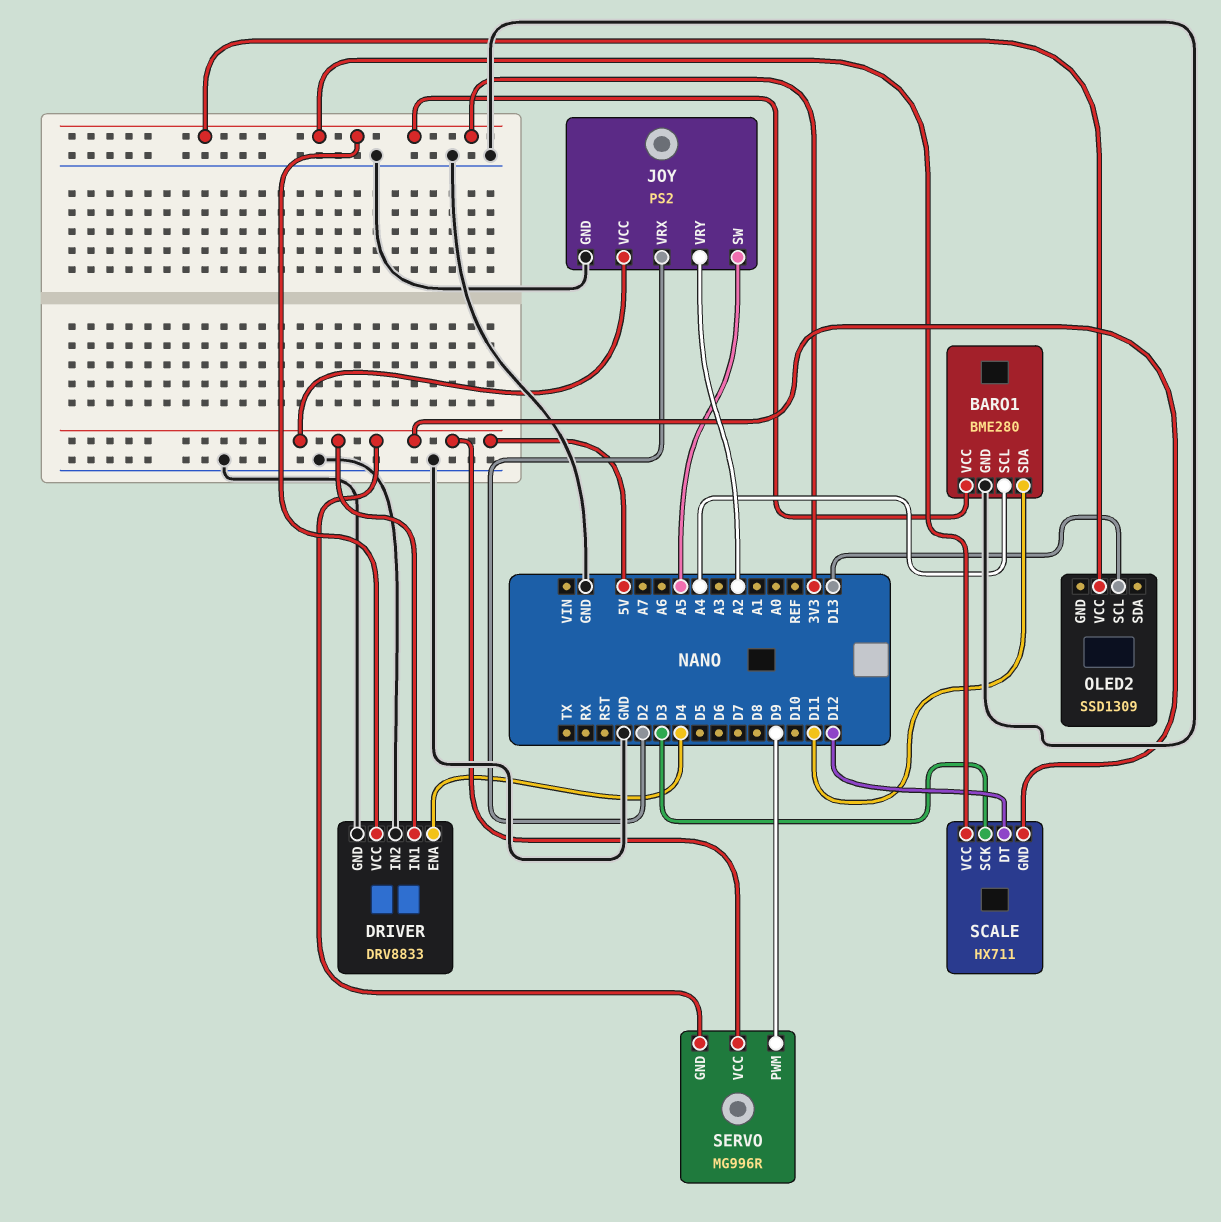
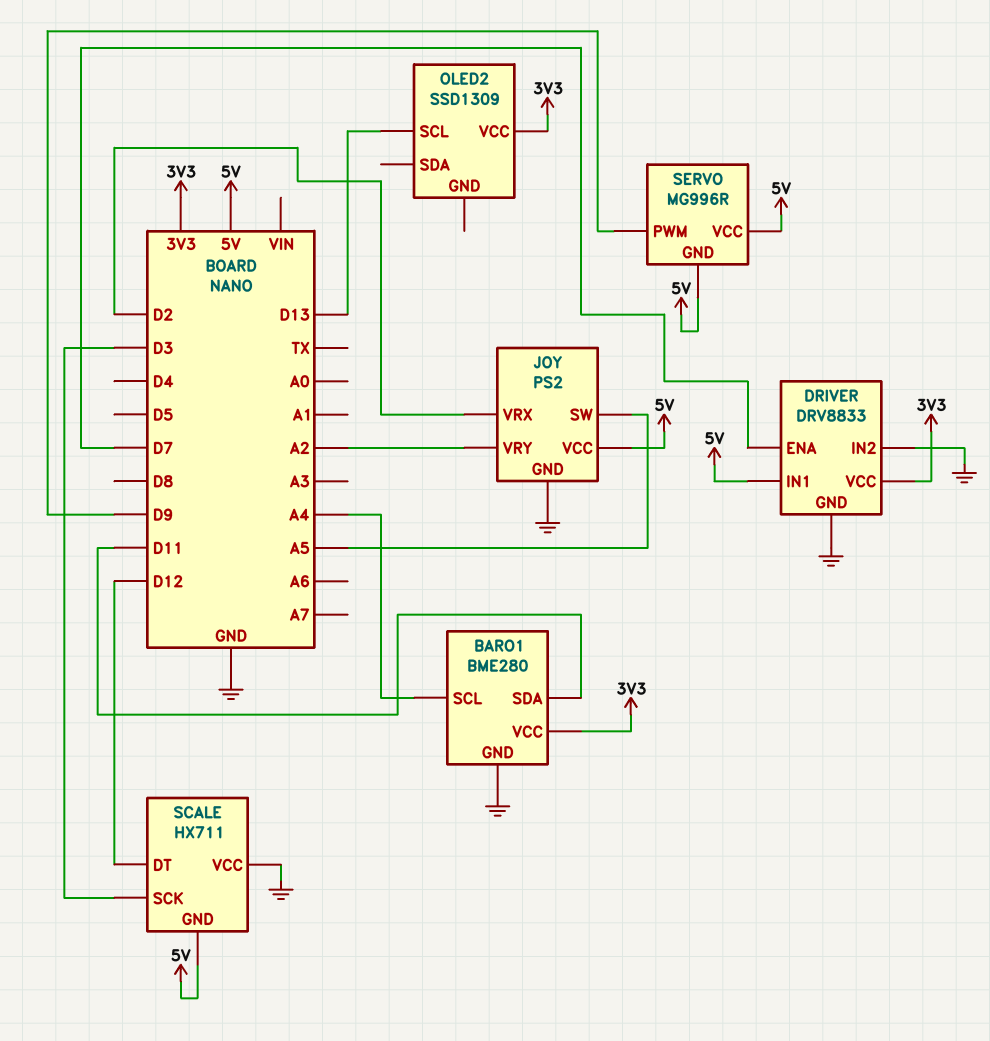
DRIVER pin ENA: D4 -> D7
SCALE pin VCC: 3V3 -> GND

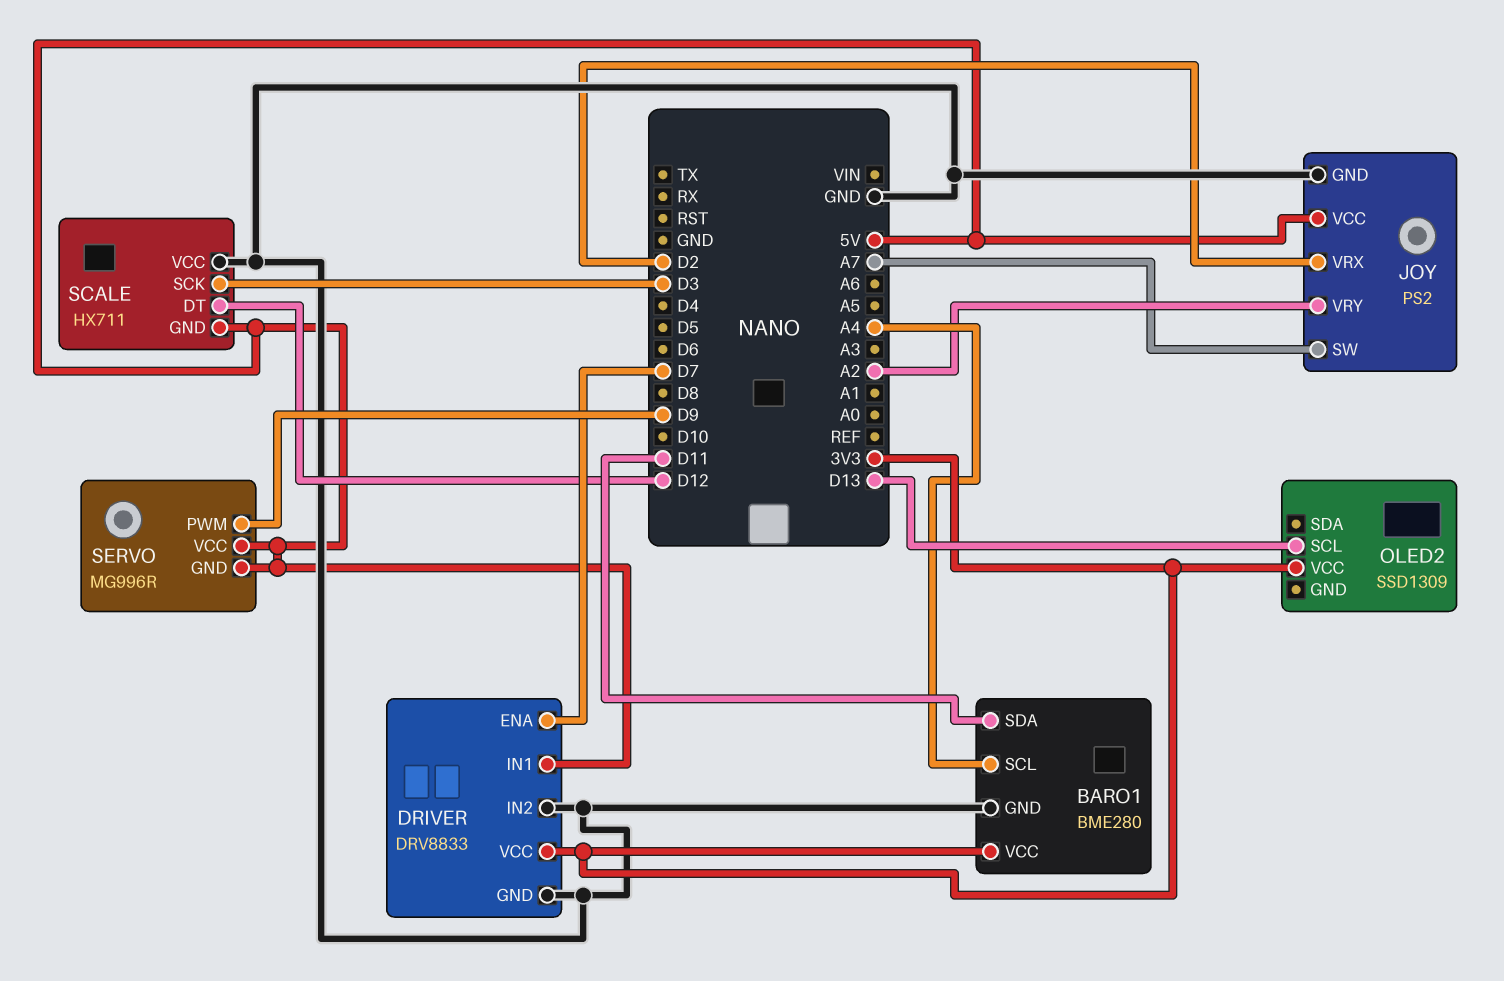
JOY pin SW: A5 -> A7

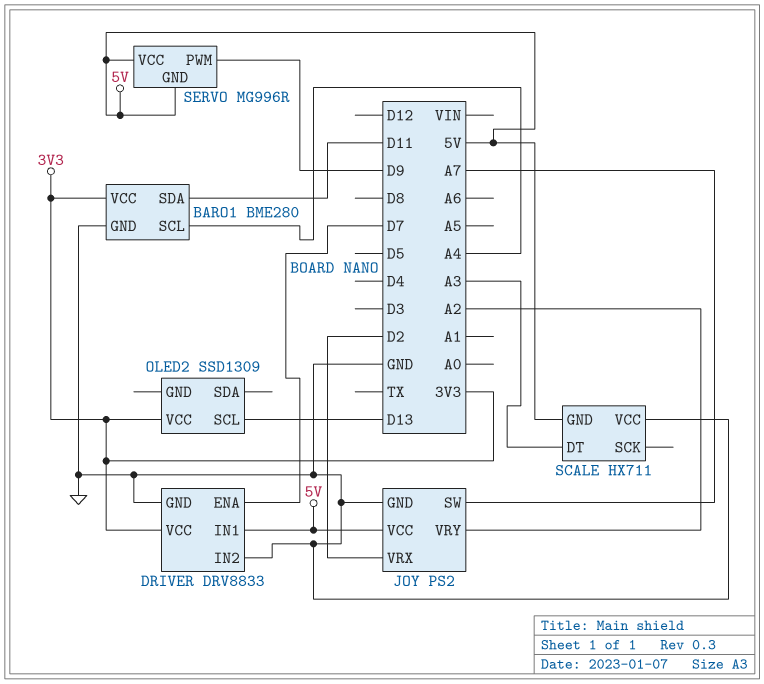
SCALE pin DT: D12 -> A3
SCALE pin SCK: D3 -> none

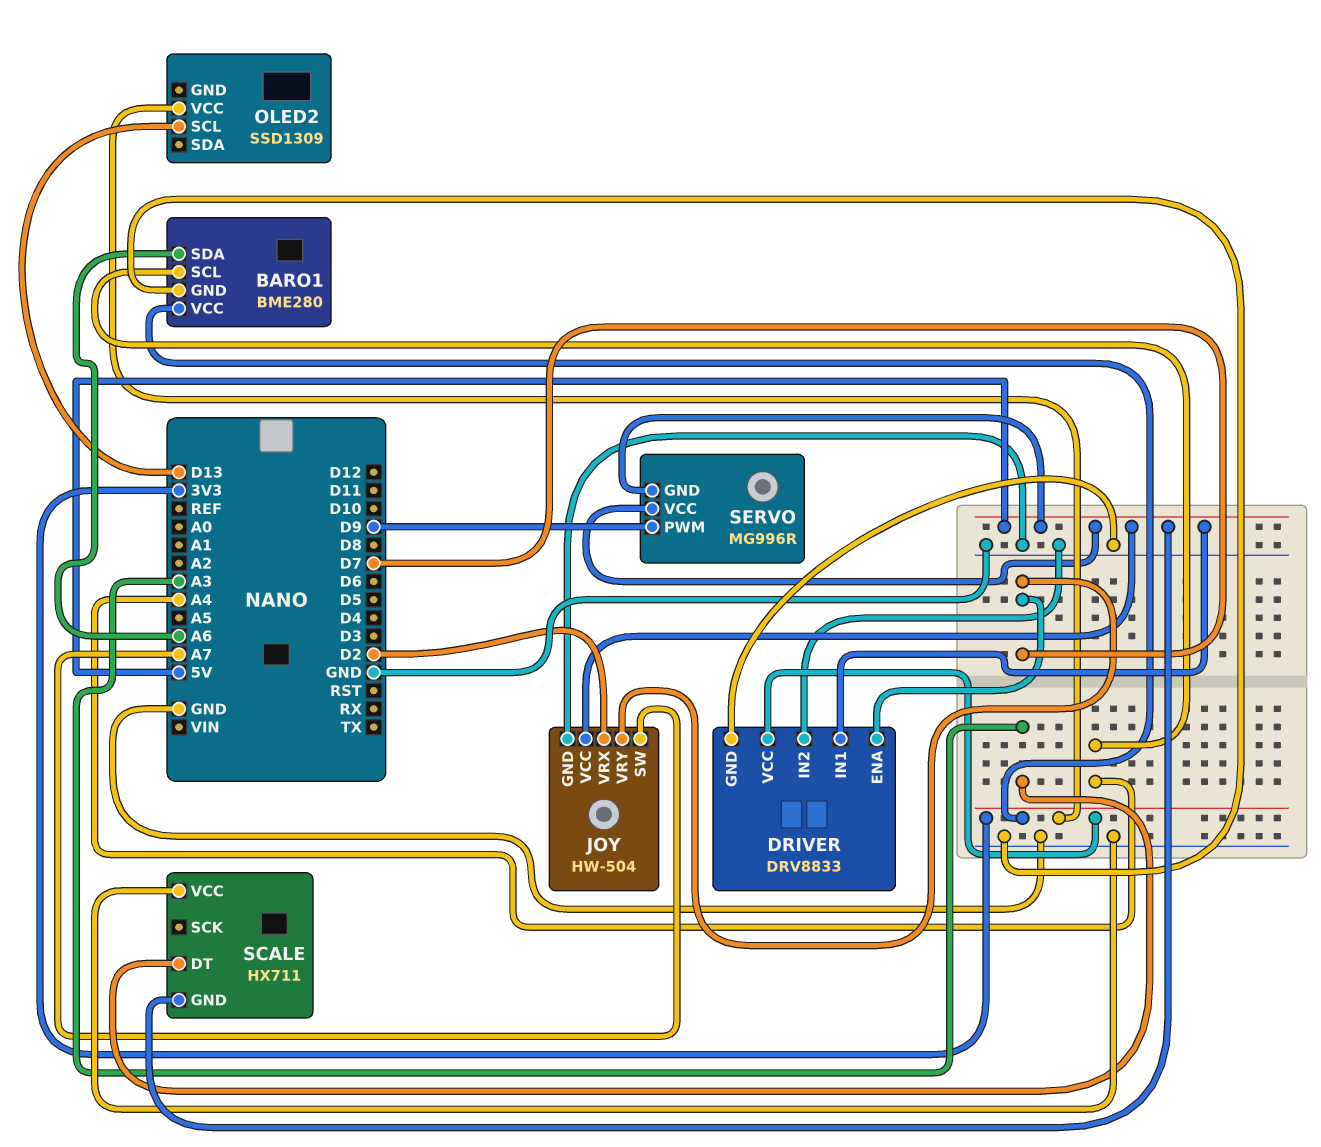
BARO1 pin SDA: D11 -> A6
JOY: PS2 -> HW-504
JOY pin VRY: A2 -> D7

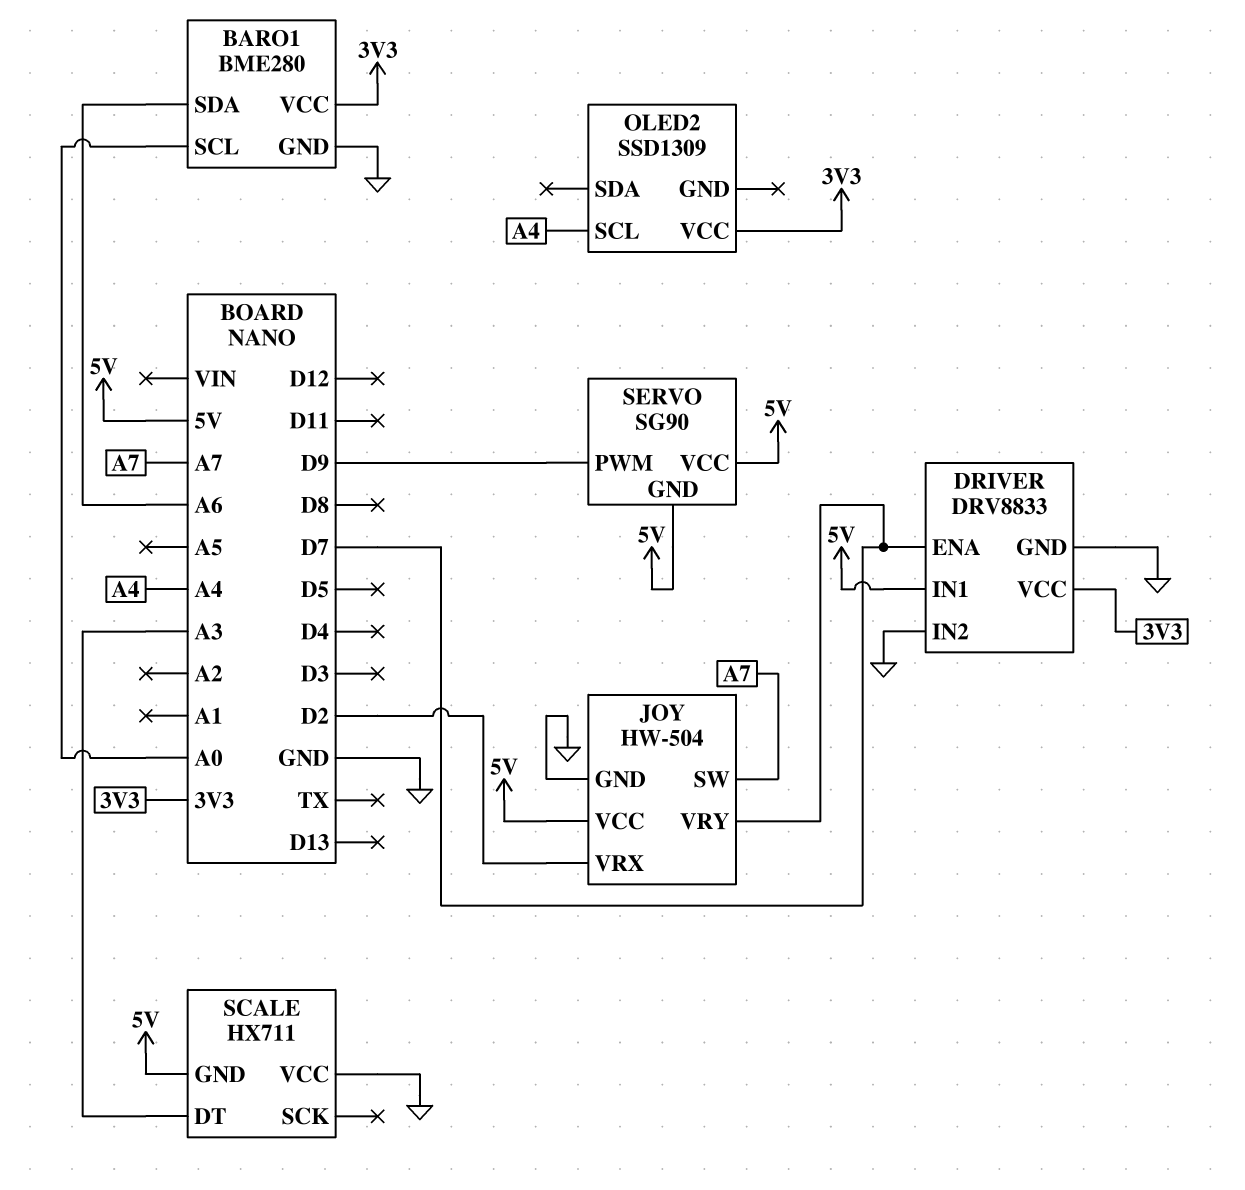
BARO1 pin SCL: A4 -> A0
OLED2 pin SCL: D13 -> A4
SERVO: MG996R -> SG90

